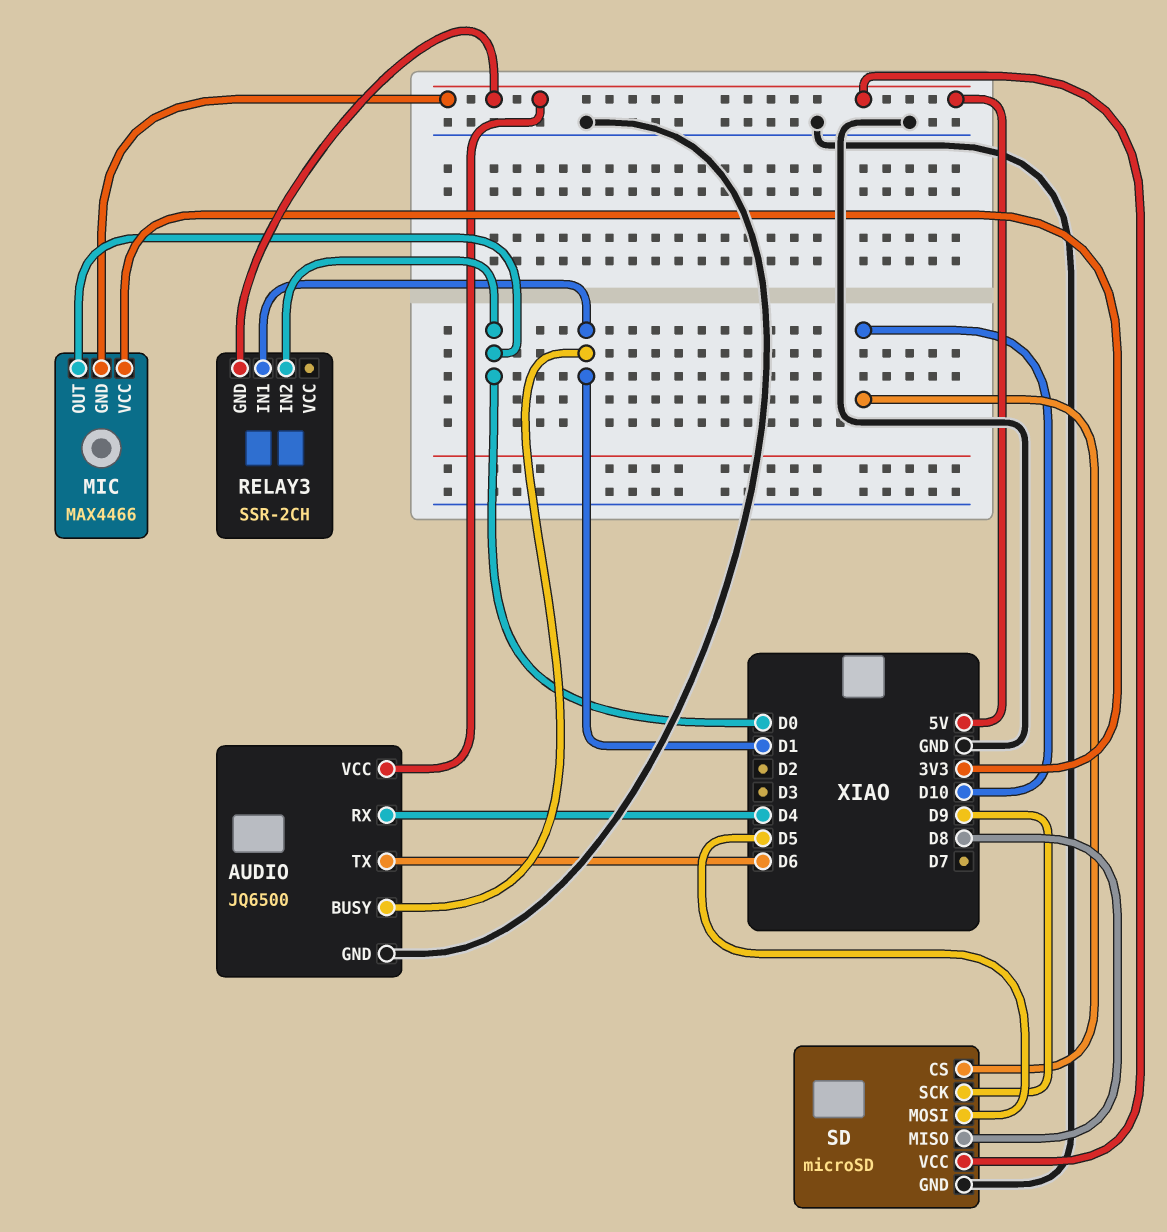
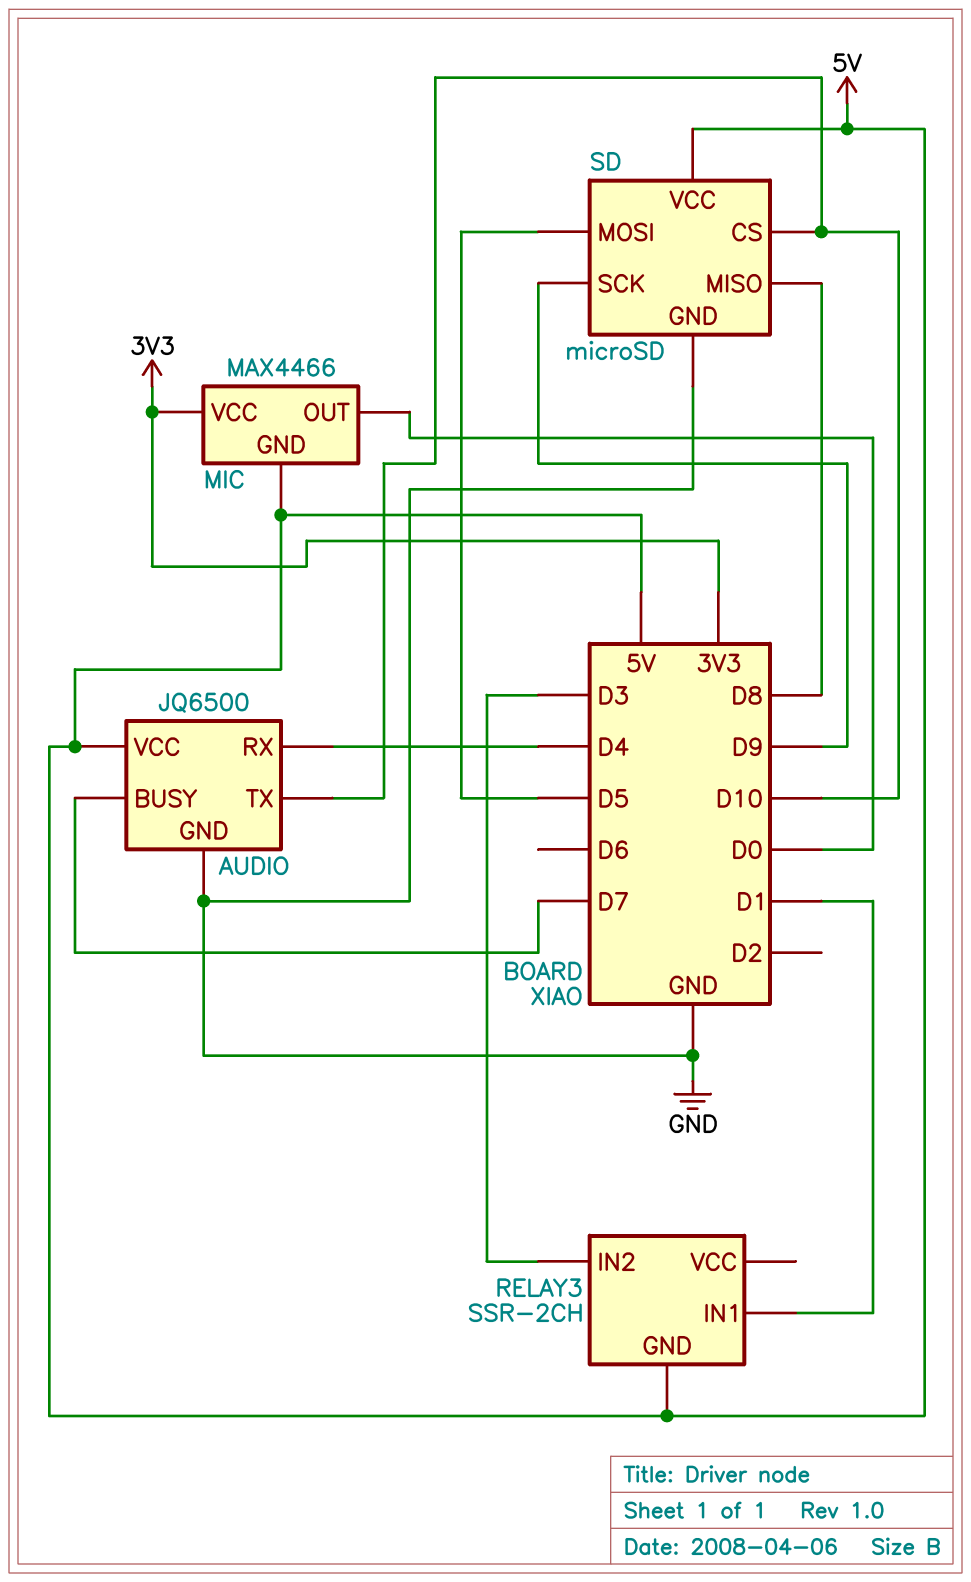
AUDIO pin BUSY: D1 -> D7
AUDIO pin TX: D6 -> D10
RELAY3 pin IN2: D0 -> D3

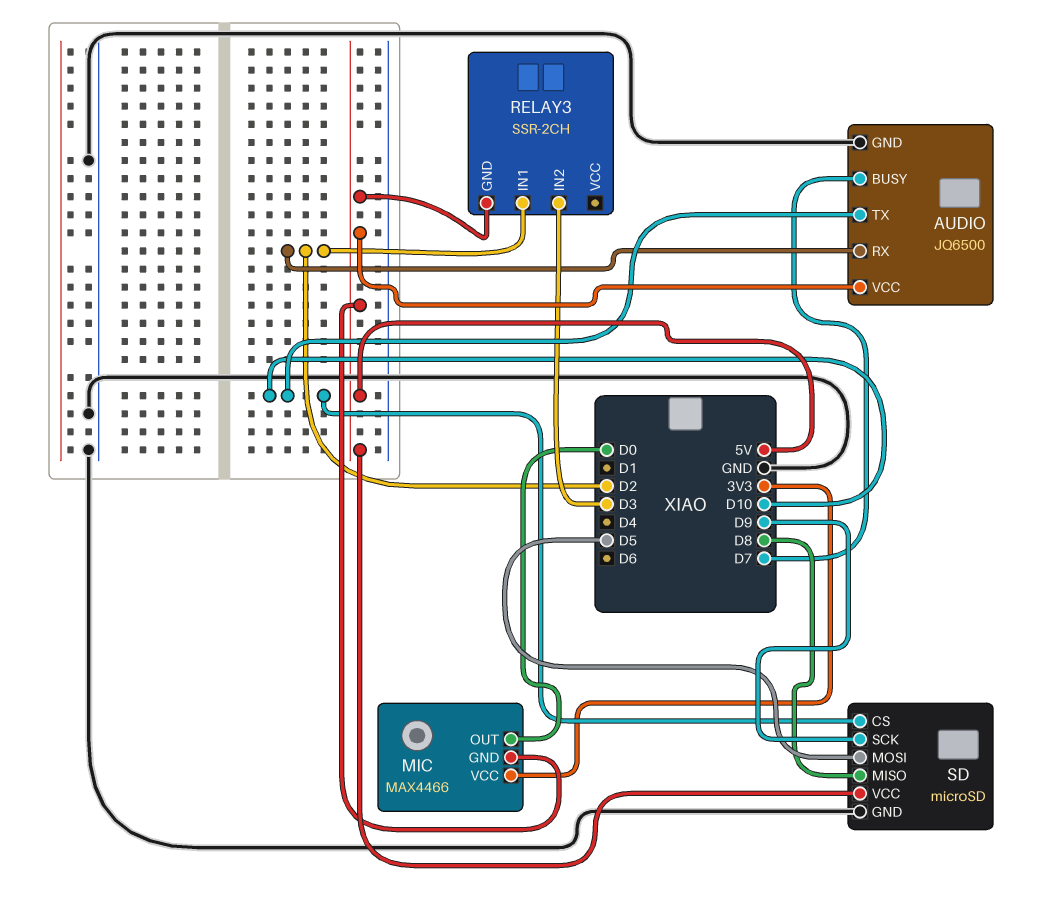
AUDIO pin RX: D4 -> D2
RELAY3 pin IN1: D1 -> D2

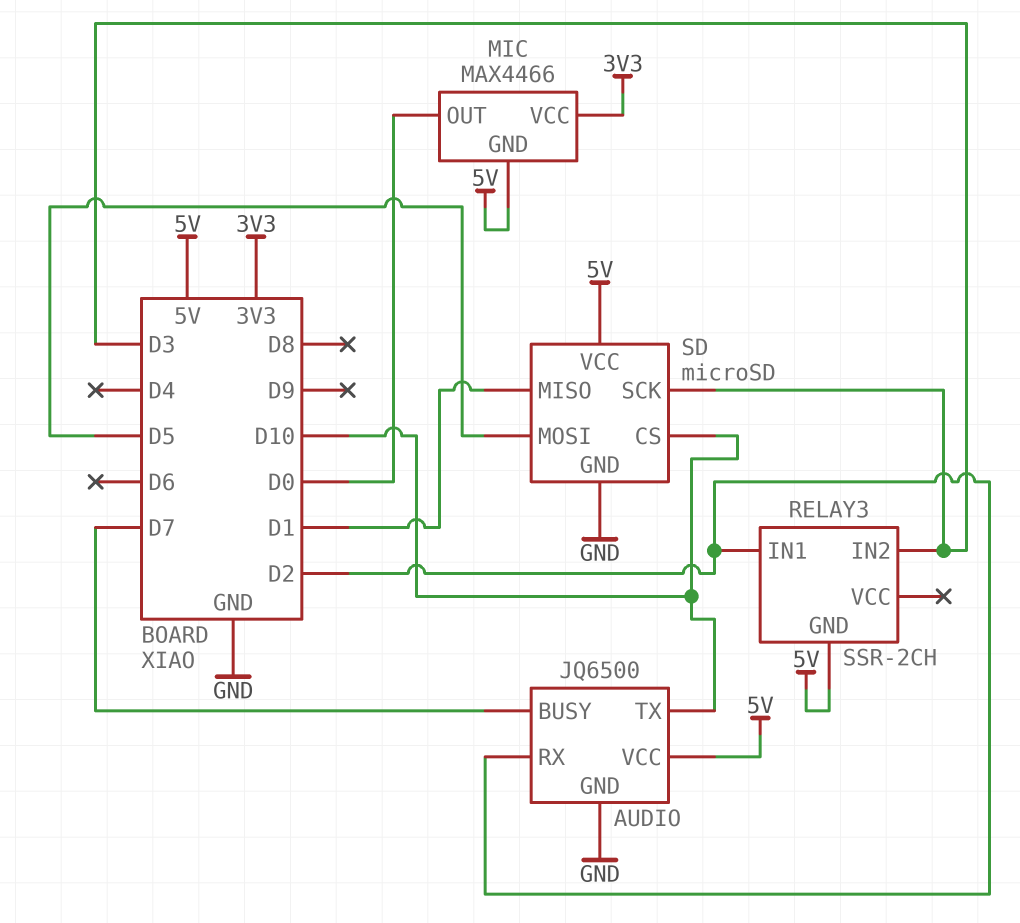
SD pin MISO: D8 -> D1
SD pin SCK: D9 -> D3

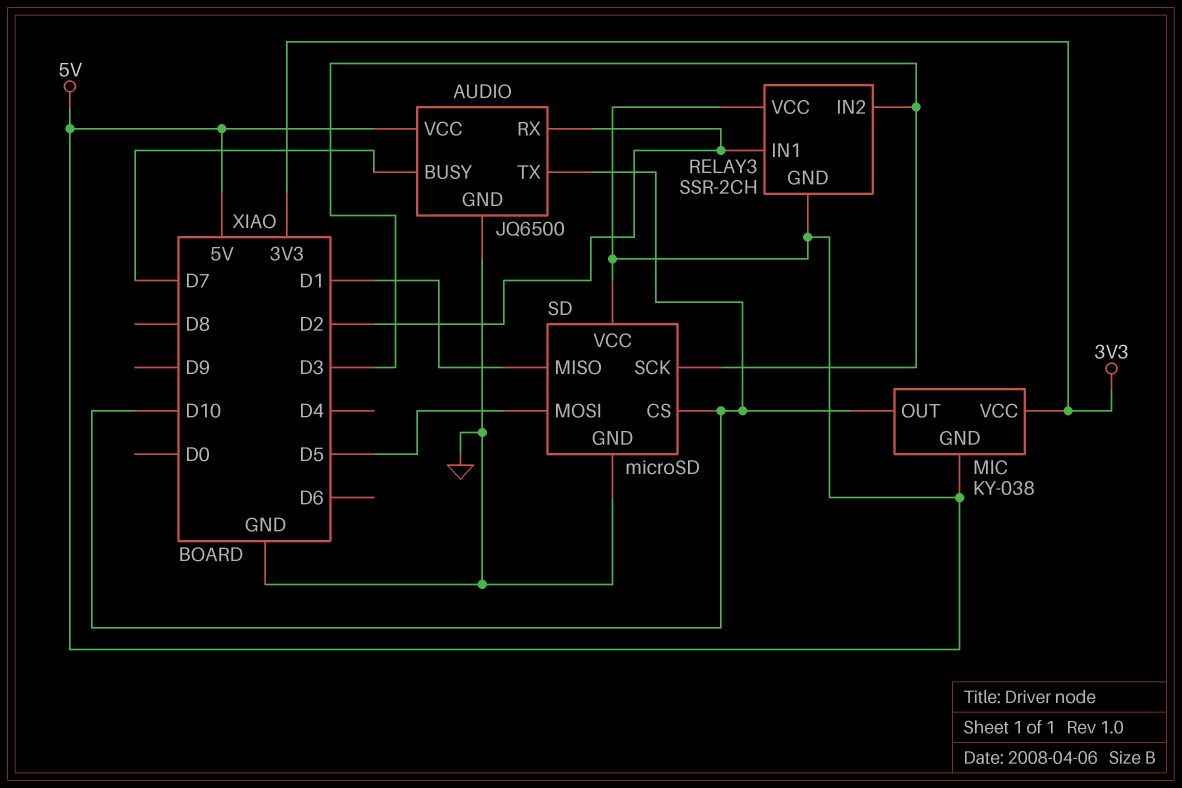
MIC: MAX4466 -> KY-038
MIC pin OUT: D0 -> D10
RELAY3 pin VCC: none -> 5V

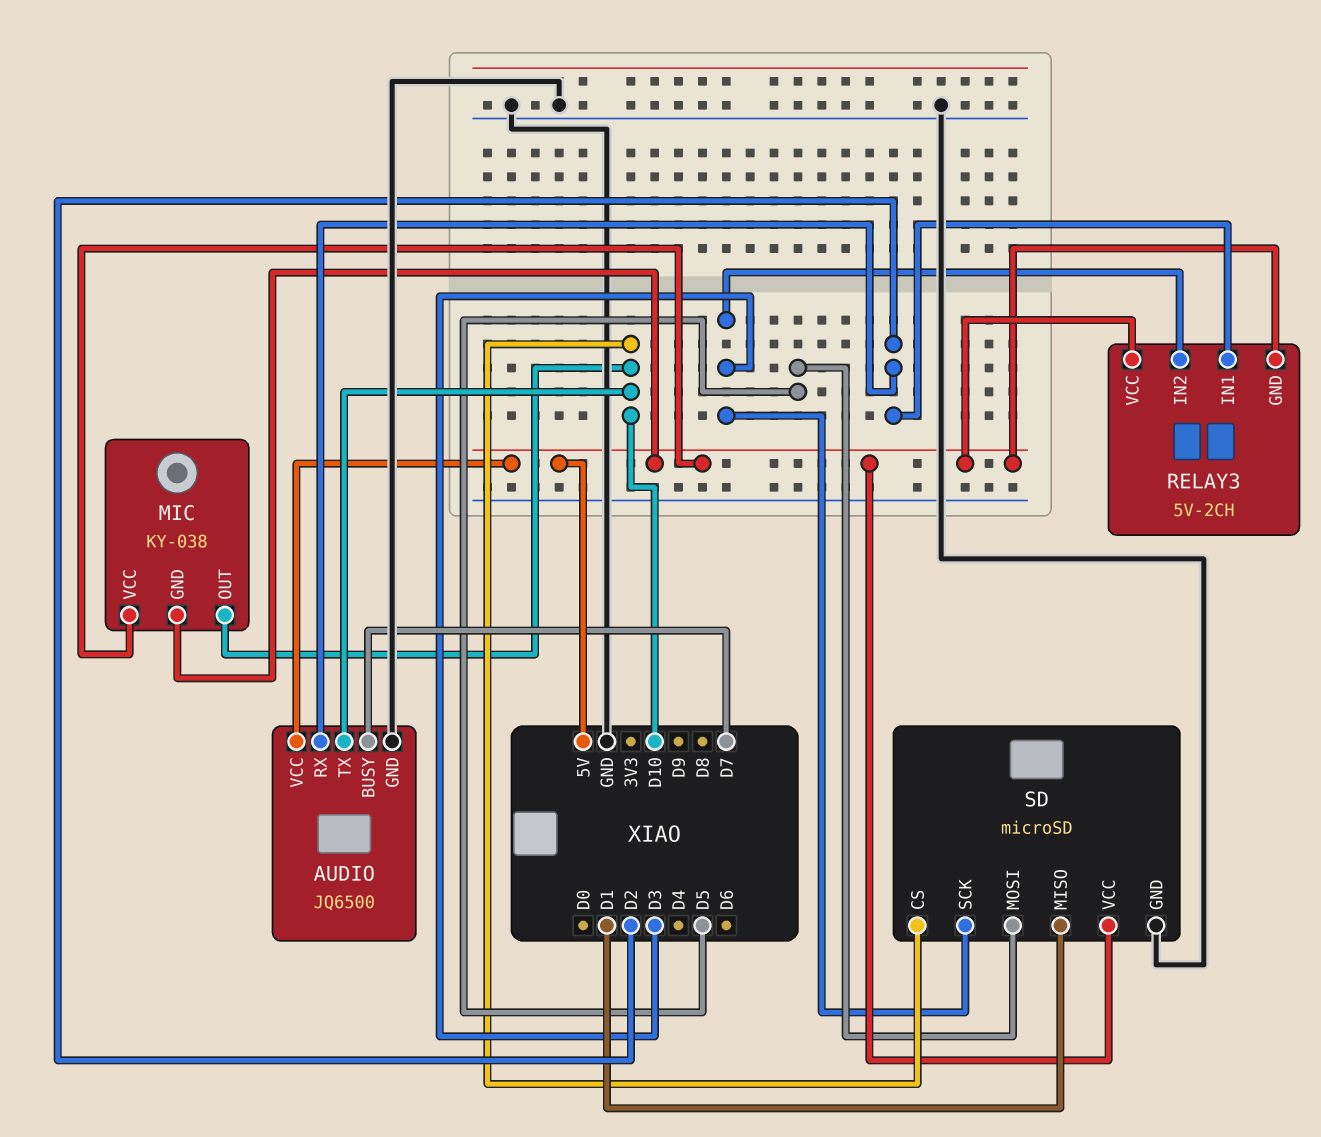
MIC pin VCC: 3V3 -> 5V
RELAY3: SSR-2CH -> 5V-2CH

